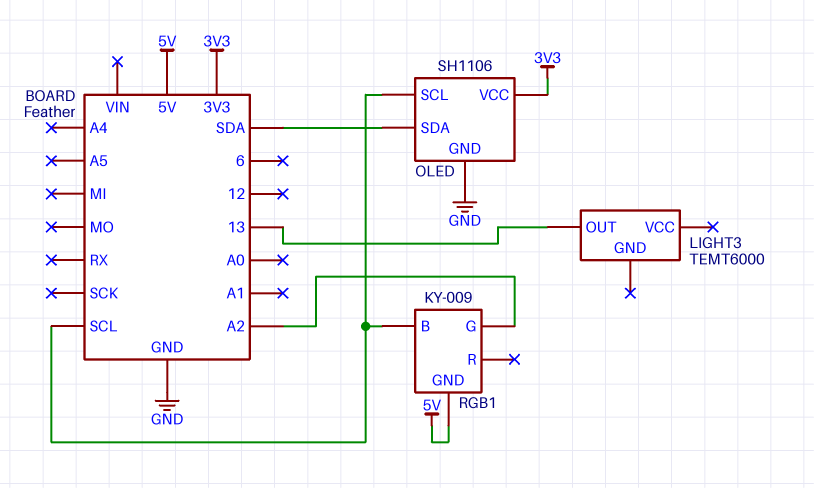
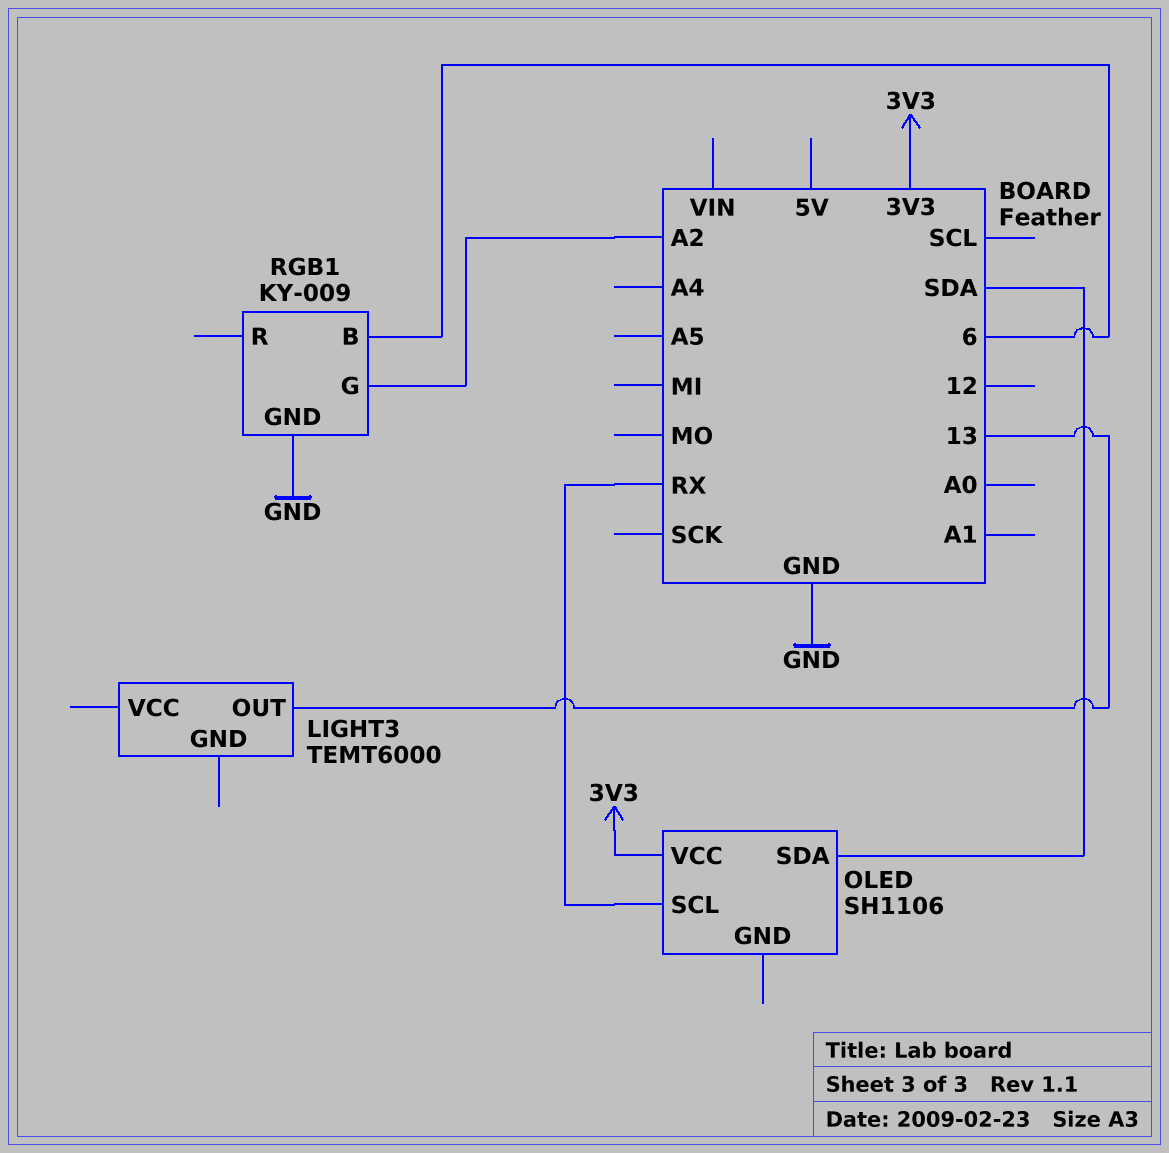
OLED pin GND: GND -> none
OLED pin SCL: SCL -> RX
RGB1 pin B: SCL -> 6
RGB1 pin GND: 5V -> GND

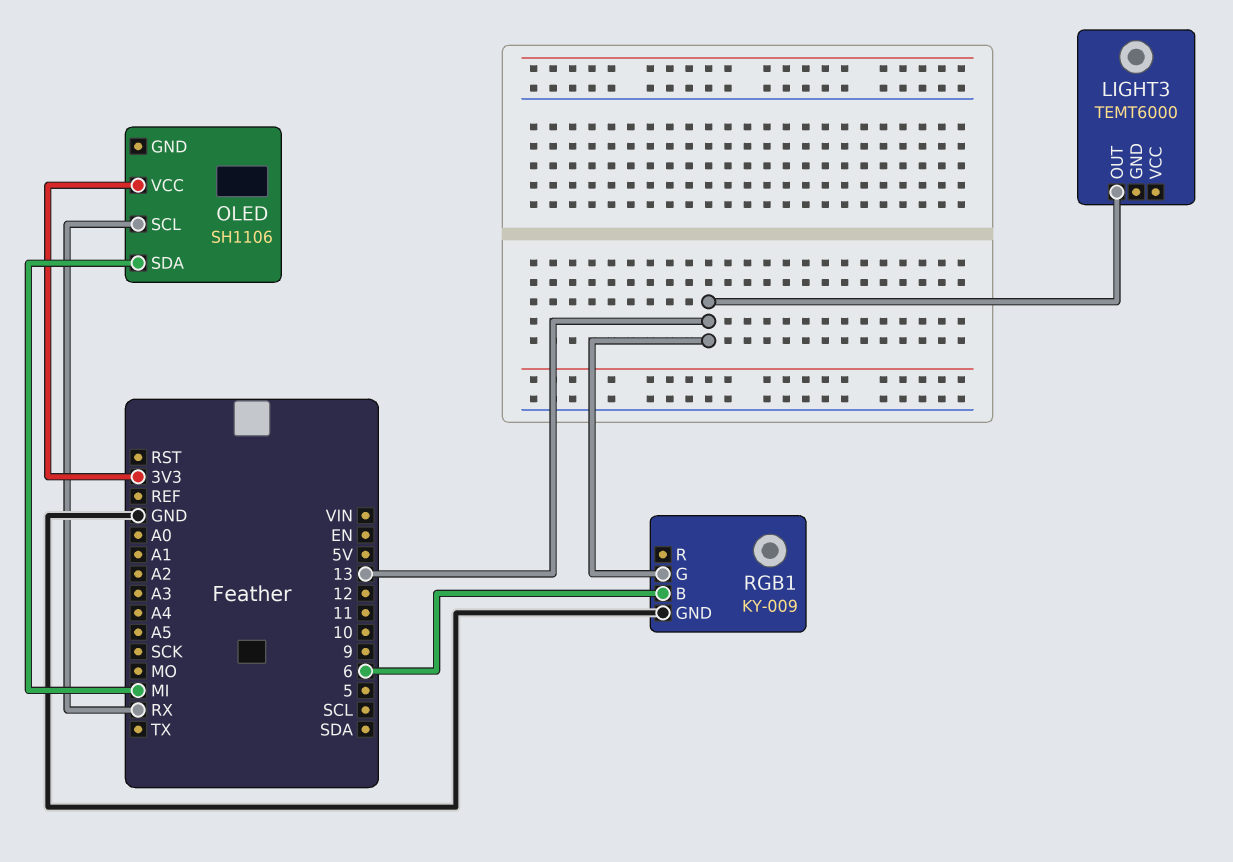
OLED pin SDA: SDA -> MI
RGB1 pin G: A2 -> 13

